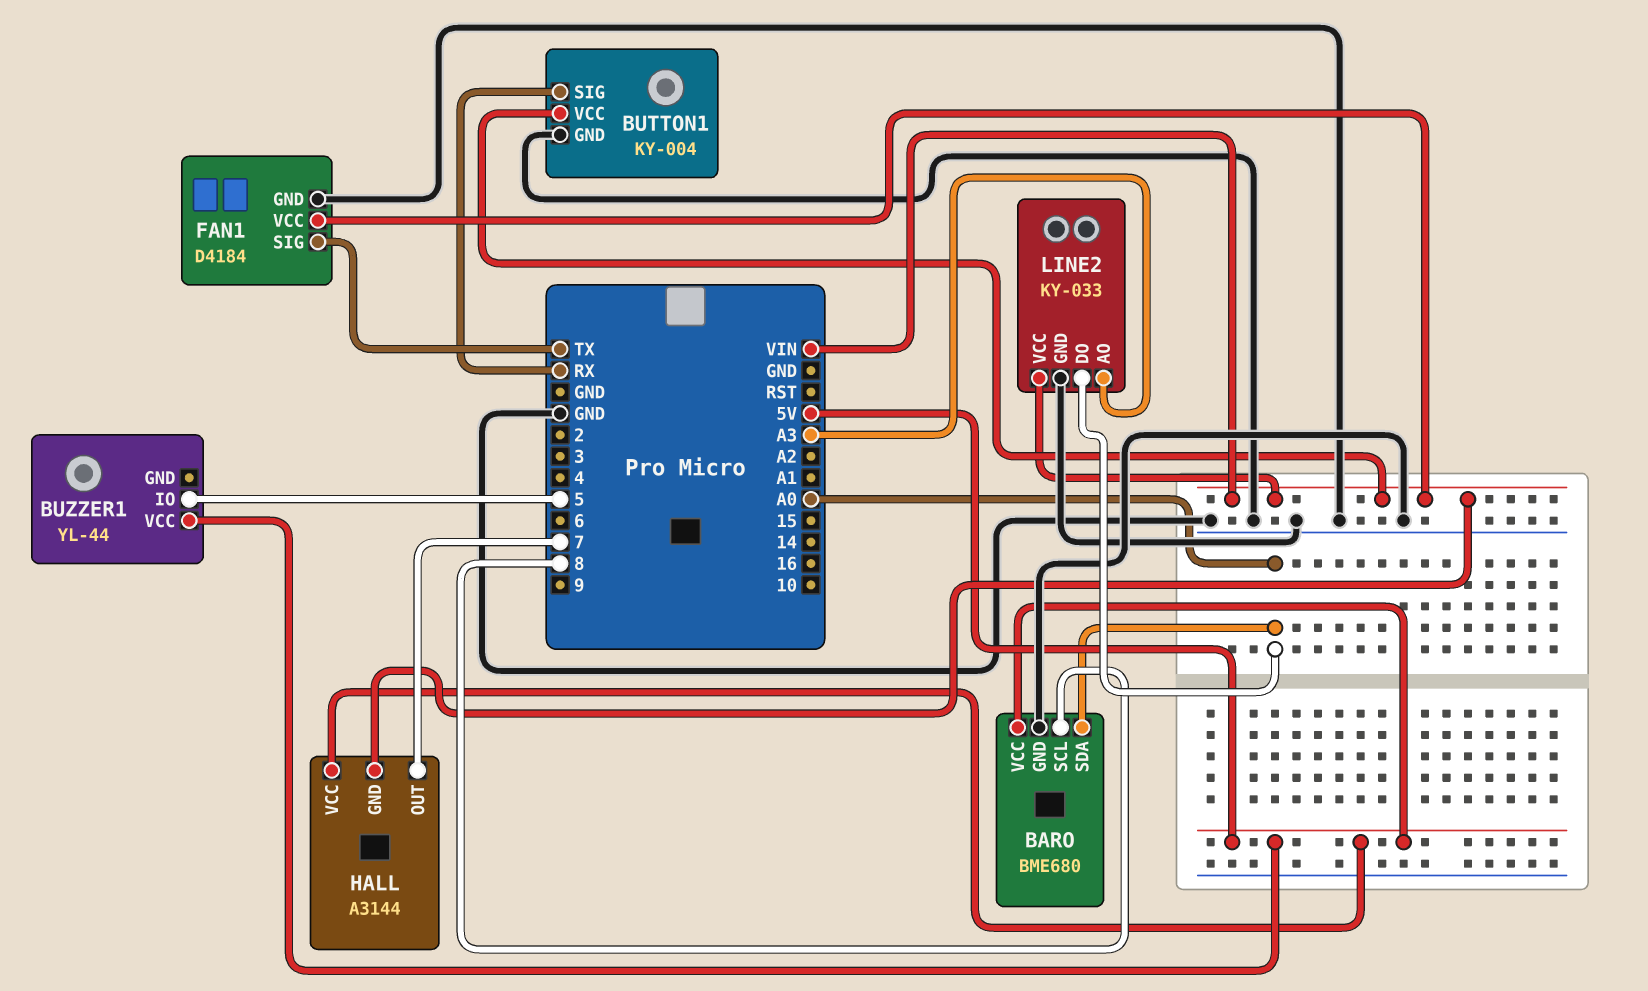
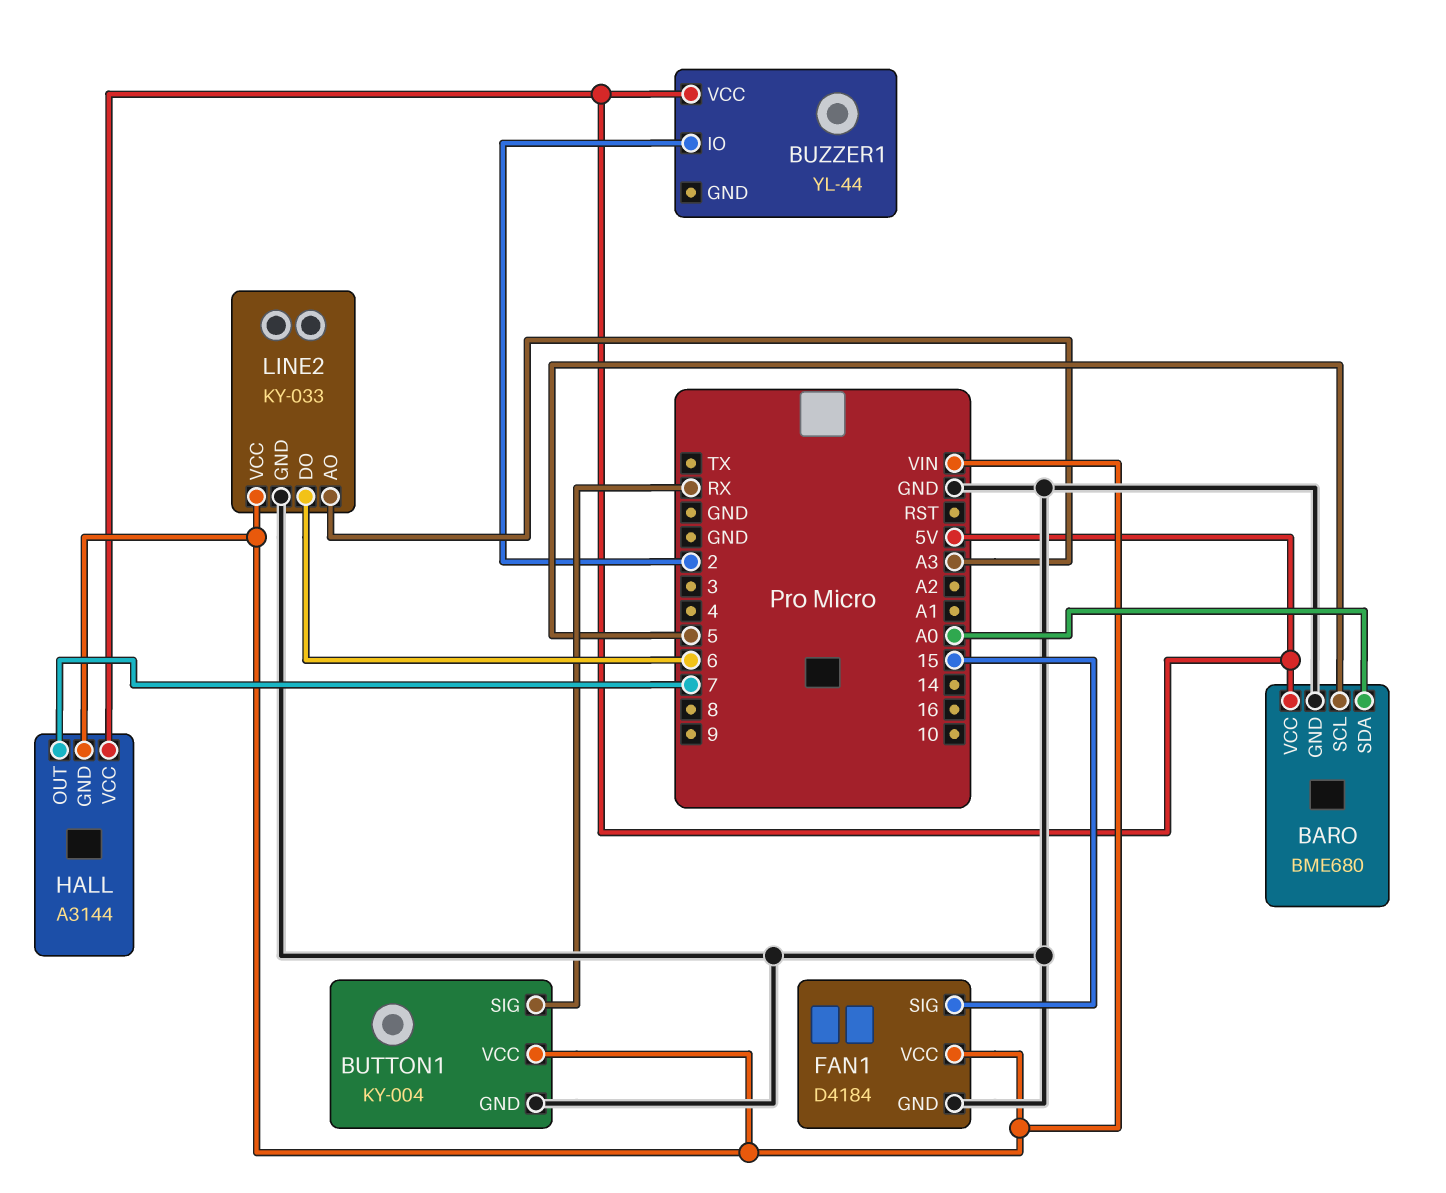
BARO pin SCL: 8 -> 5
BUZZER1 pin IO: 5 -> 2
FAN1 pin SIG: TX -> 15
LINE2 pin DO: A0 -> 6

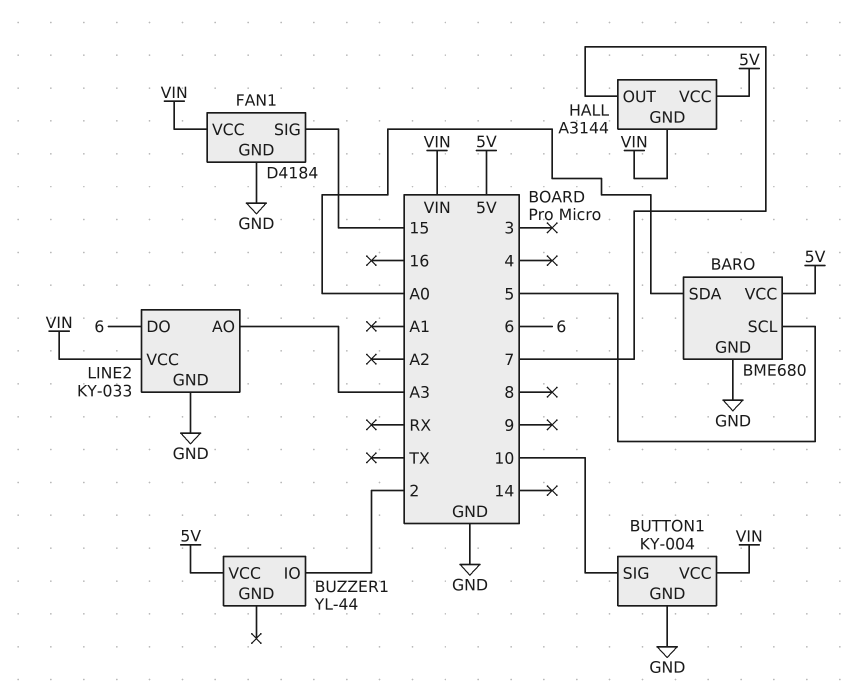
BUTTON1 pin SIG: RX -> 10

